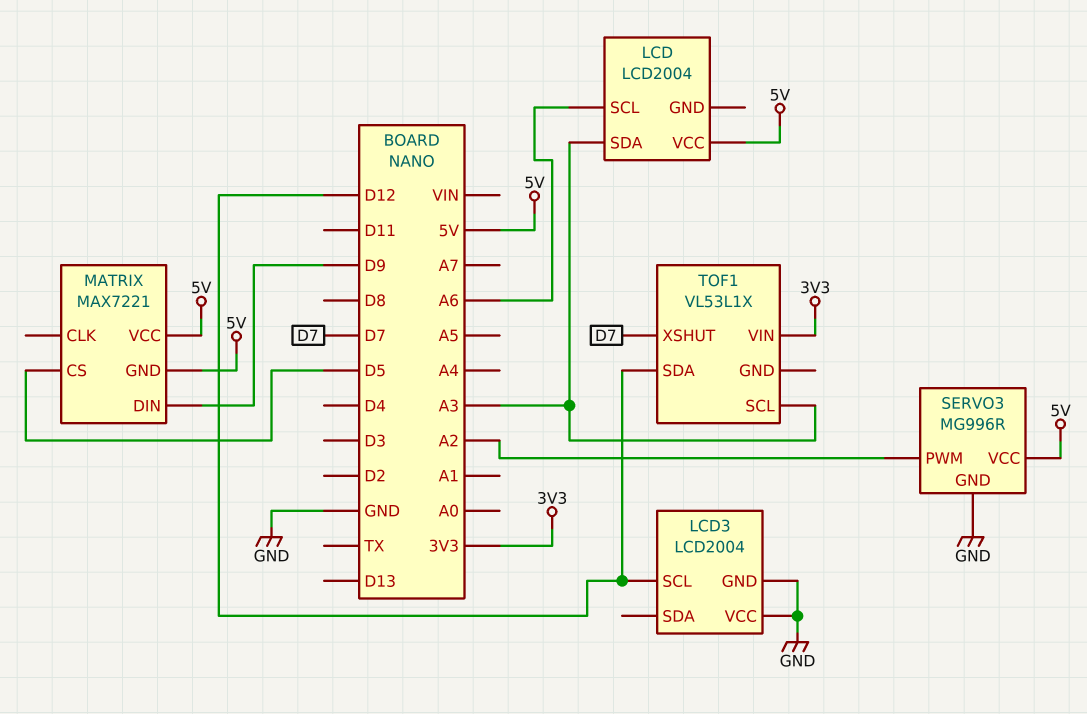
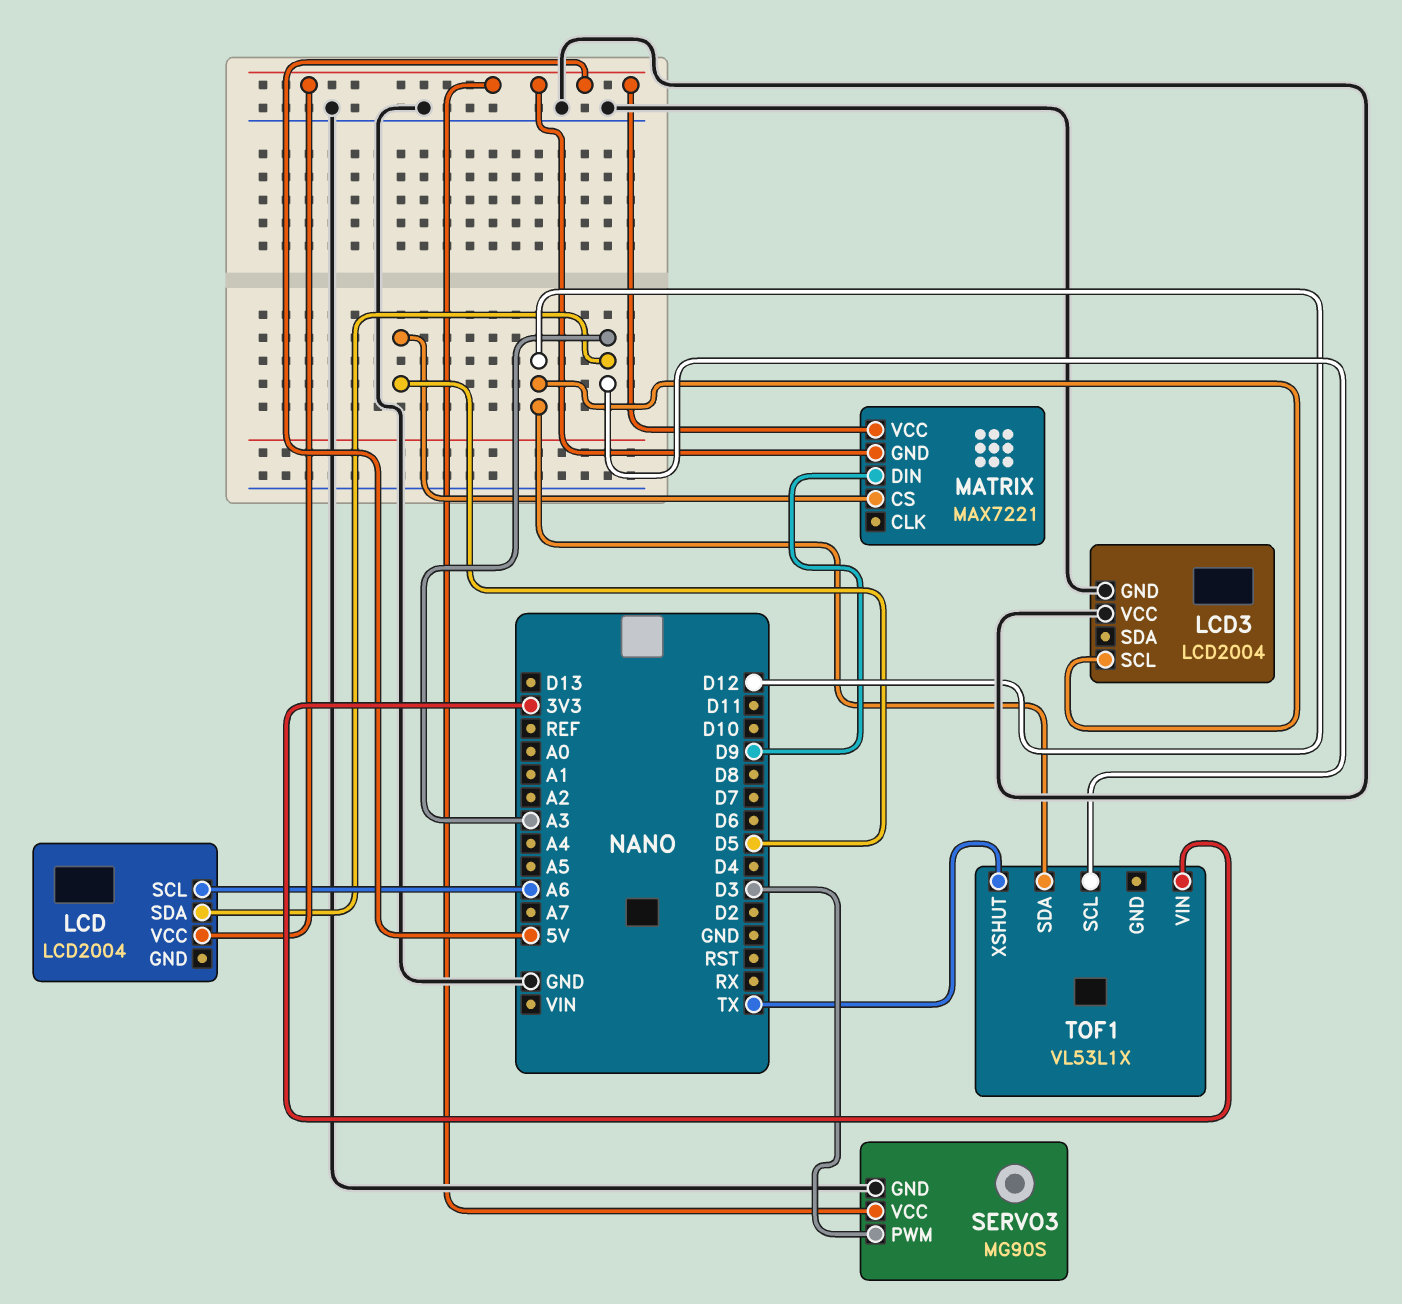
SERVO3: MG996R -> MG90S
SERVO3 pin PWM: A2 -> D3
TOF1 pin XSHUT: D7 -> TX

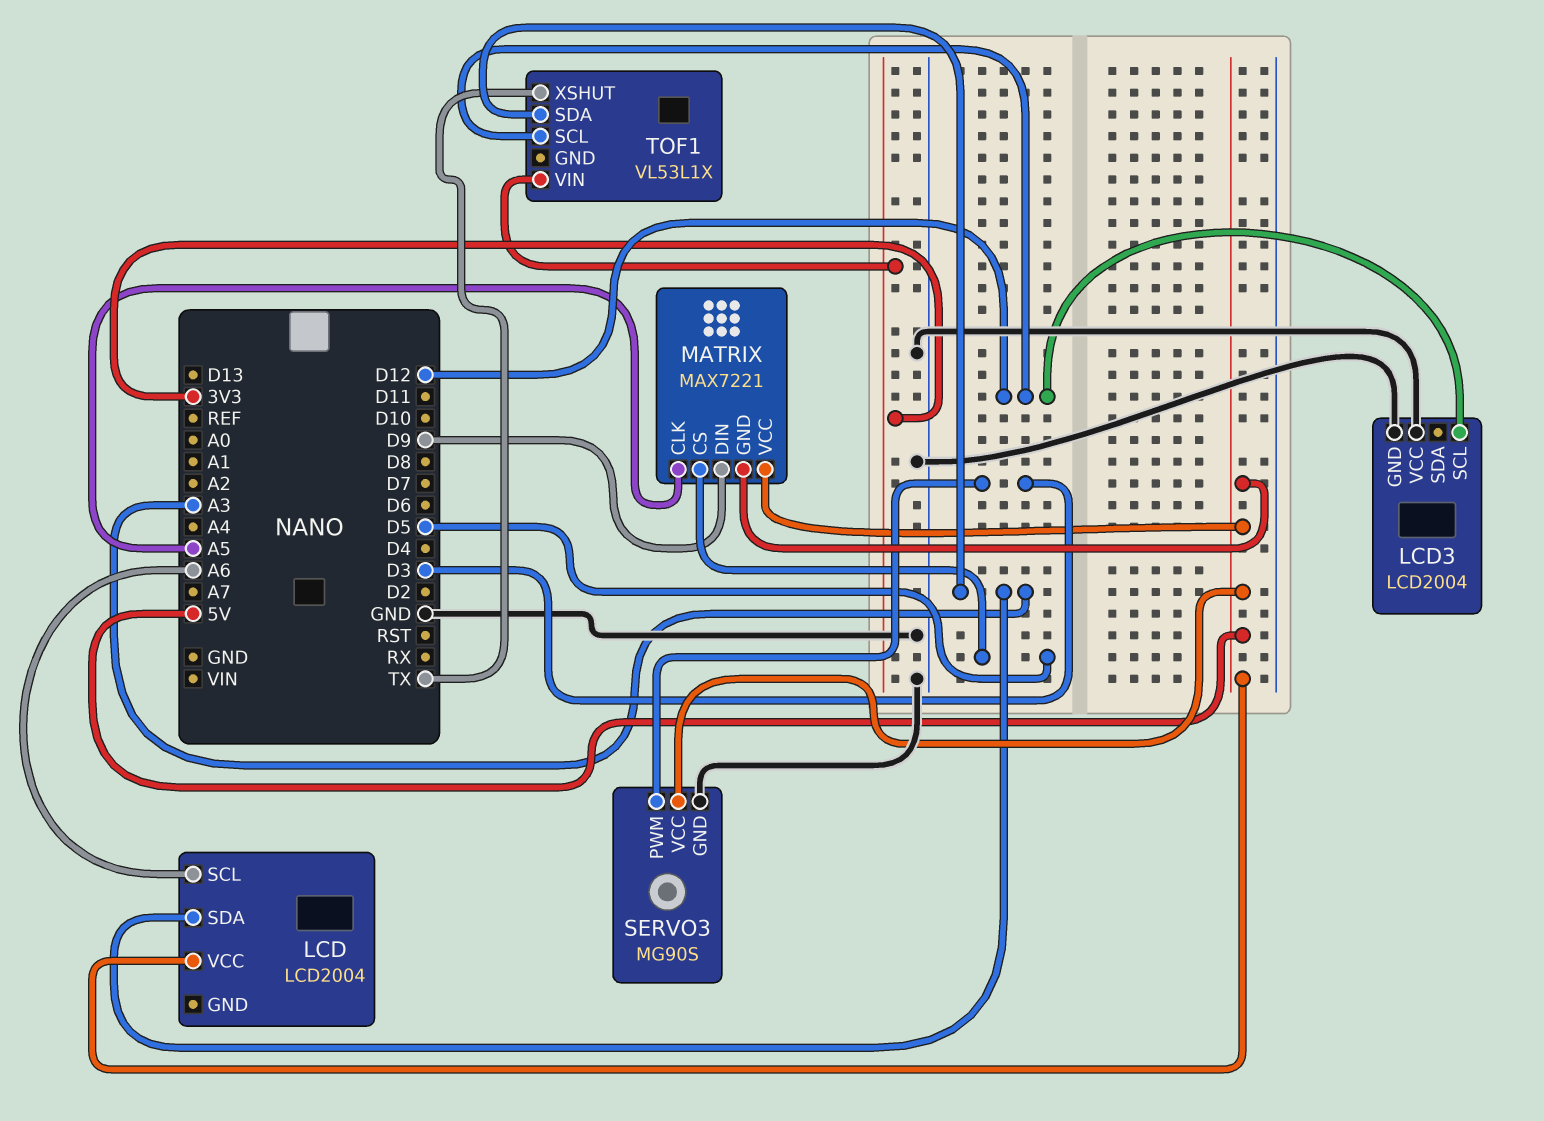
MATRIX pin CLK: none -> A5
TOF1 pin SCL: A3 -> D12
TOF1 pin SDA: D12 -> A3

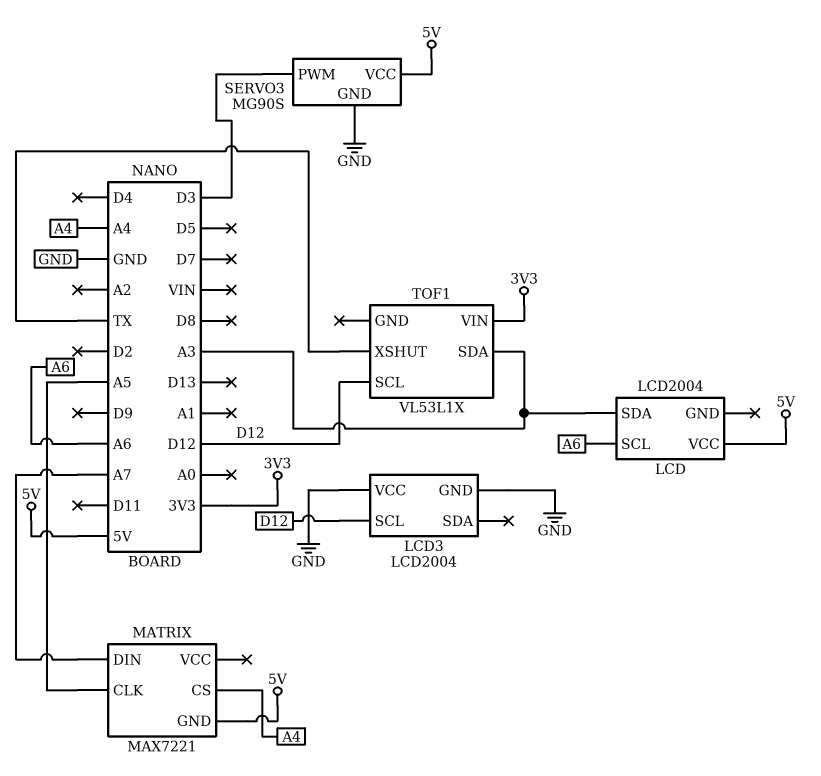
MATRIX pin CS: D5 -> A4
MATRIX pin DIN: D9 -> A7
MATRIX pin VCC: 5V -> none

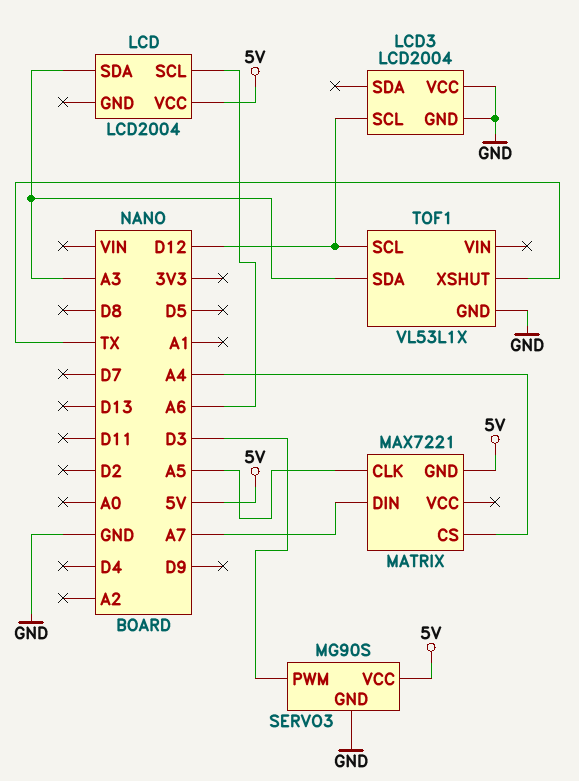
TOF1 pin GND: none -> GND
TOF1 pin VIN: 3V3 -> none

